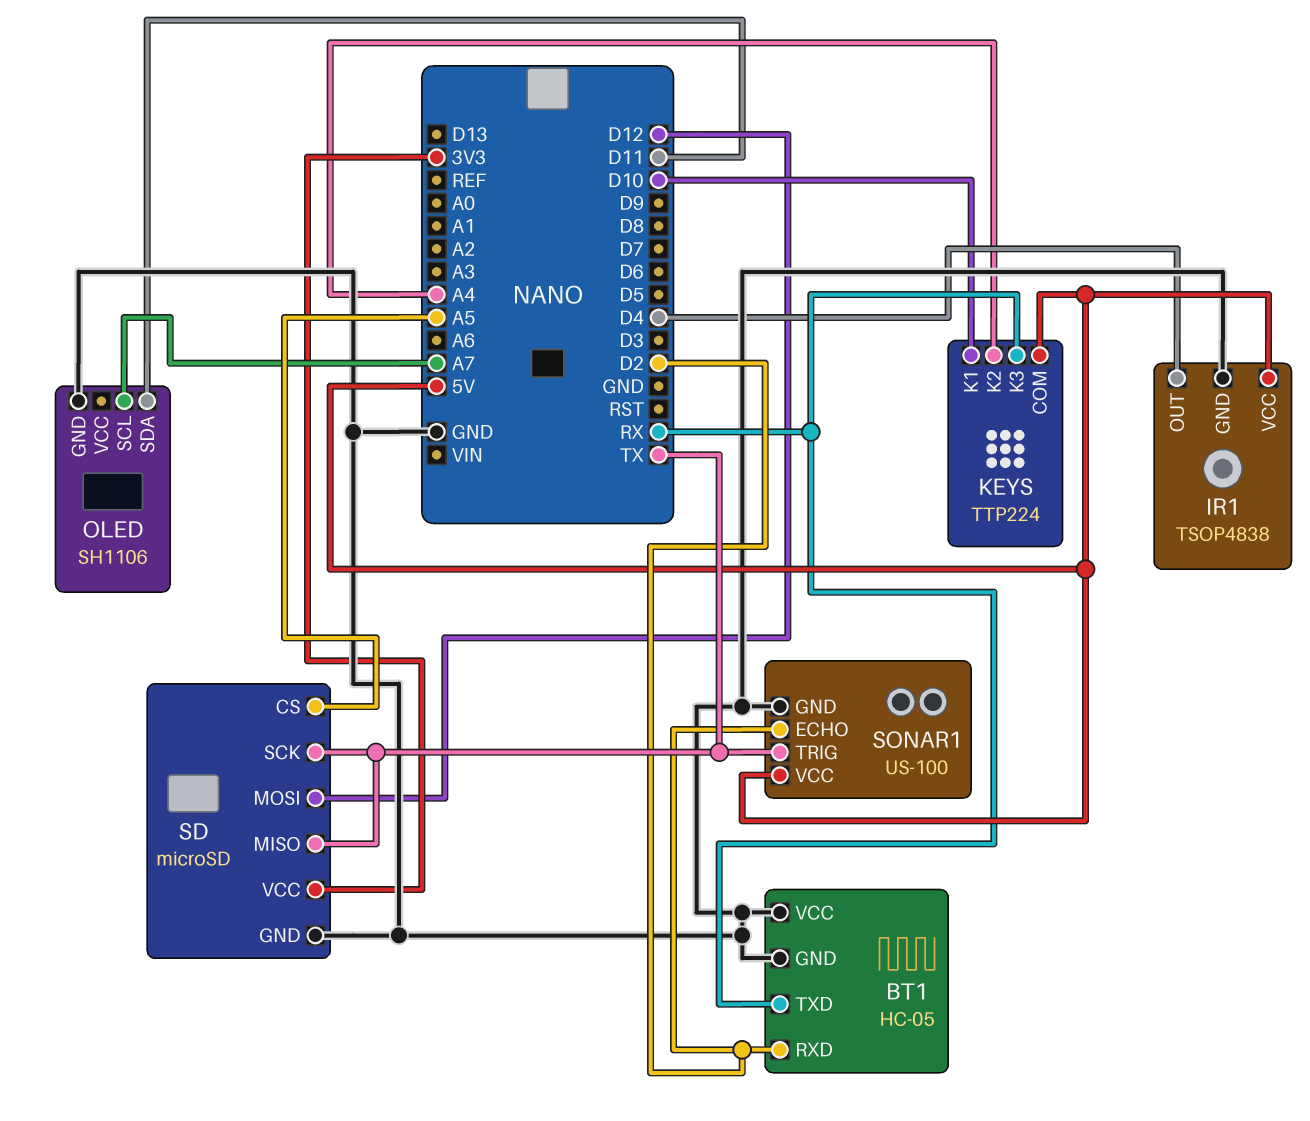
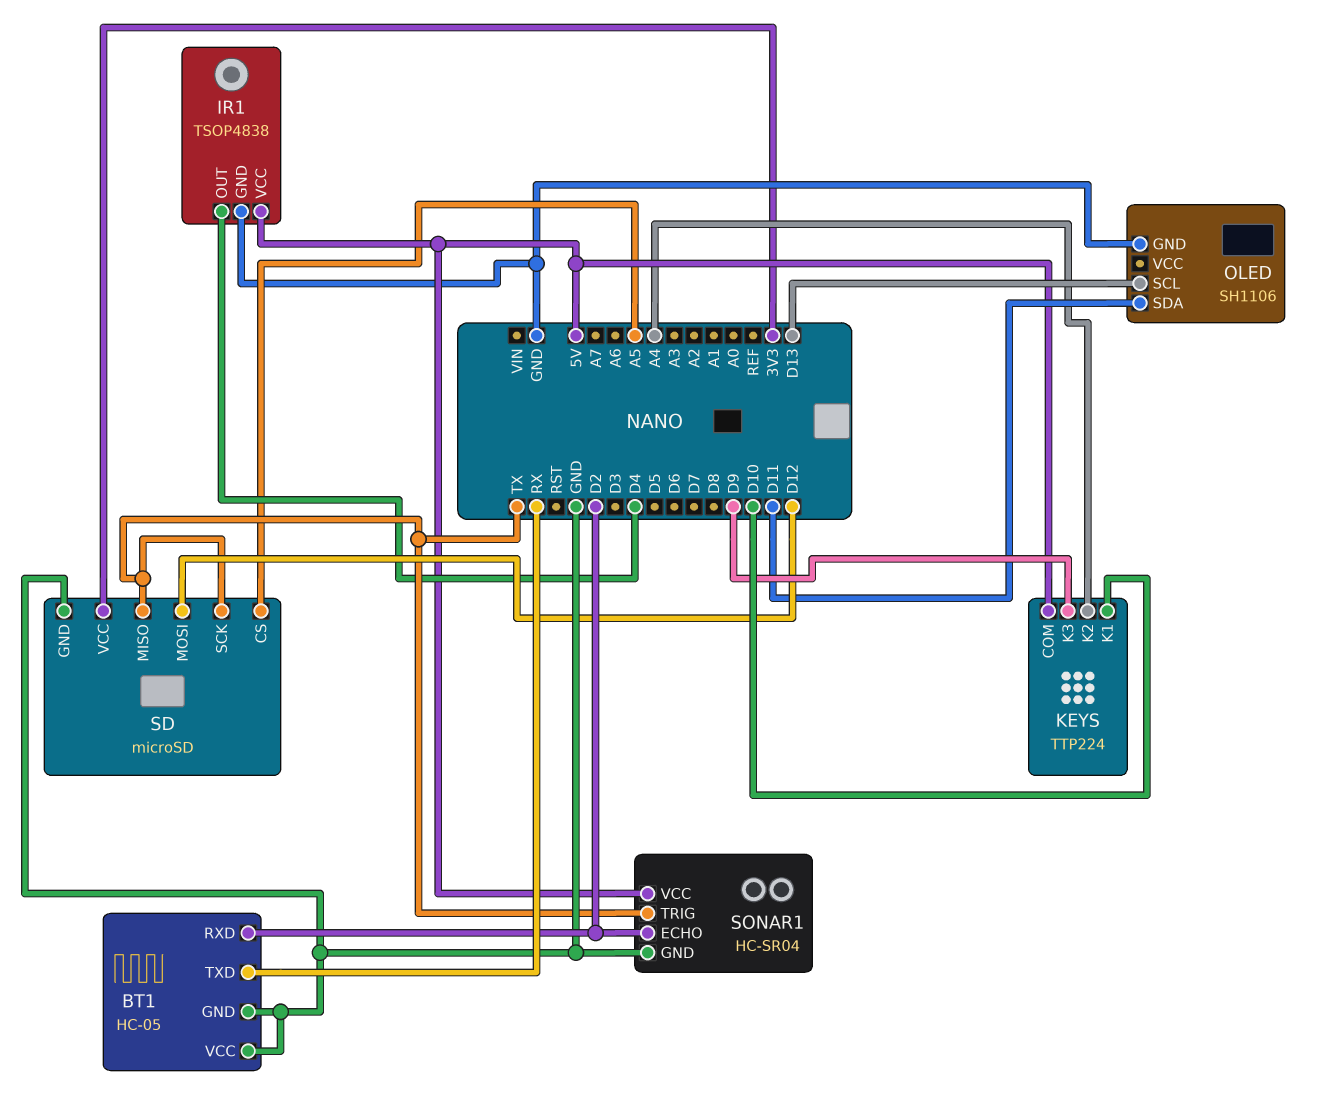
KEYS pin K3: RX -> D9
OLED pin SCL: A7 -> D13
SONAR1: US-100 -> HC-SR04

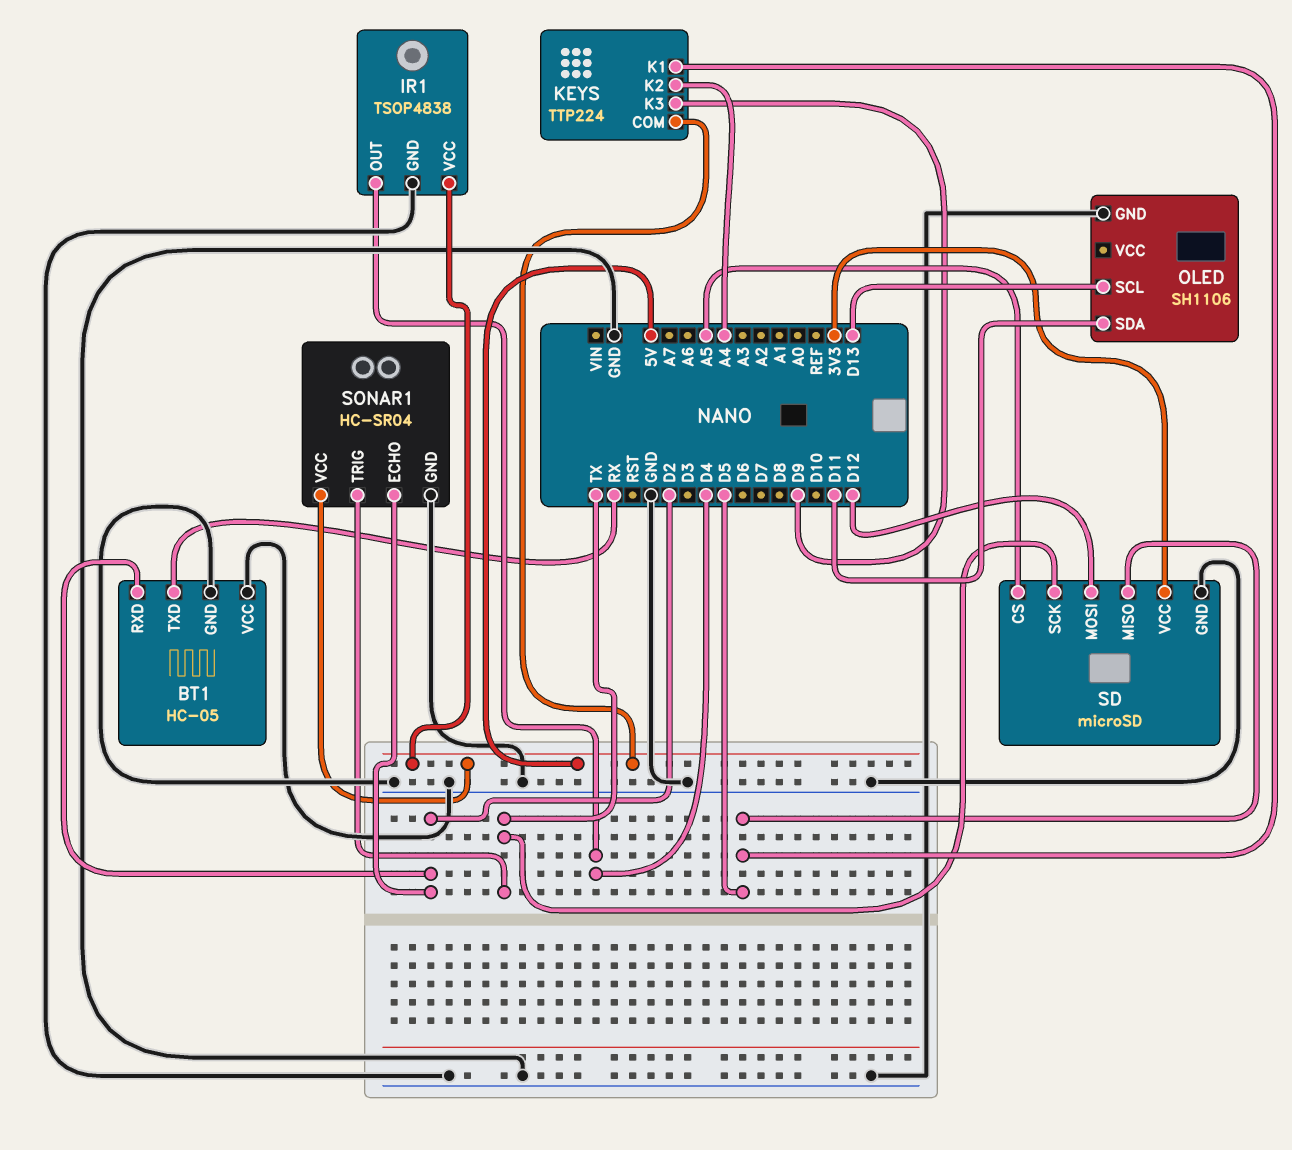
KEYS pin K1: D10 -> D5
SD pin MISO: TX -> D5

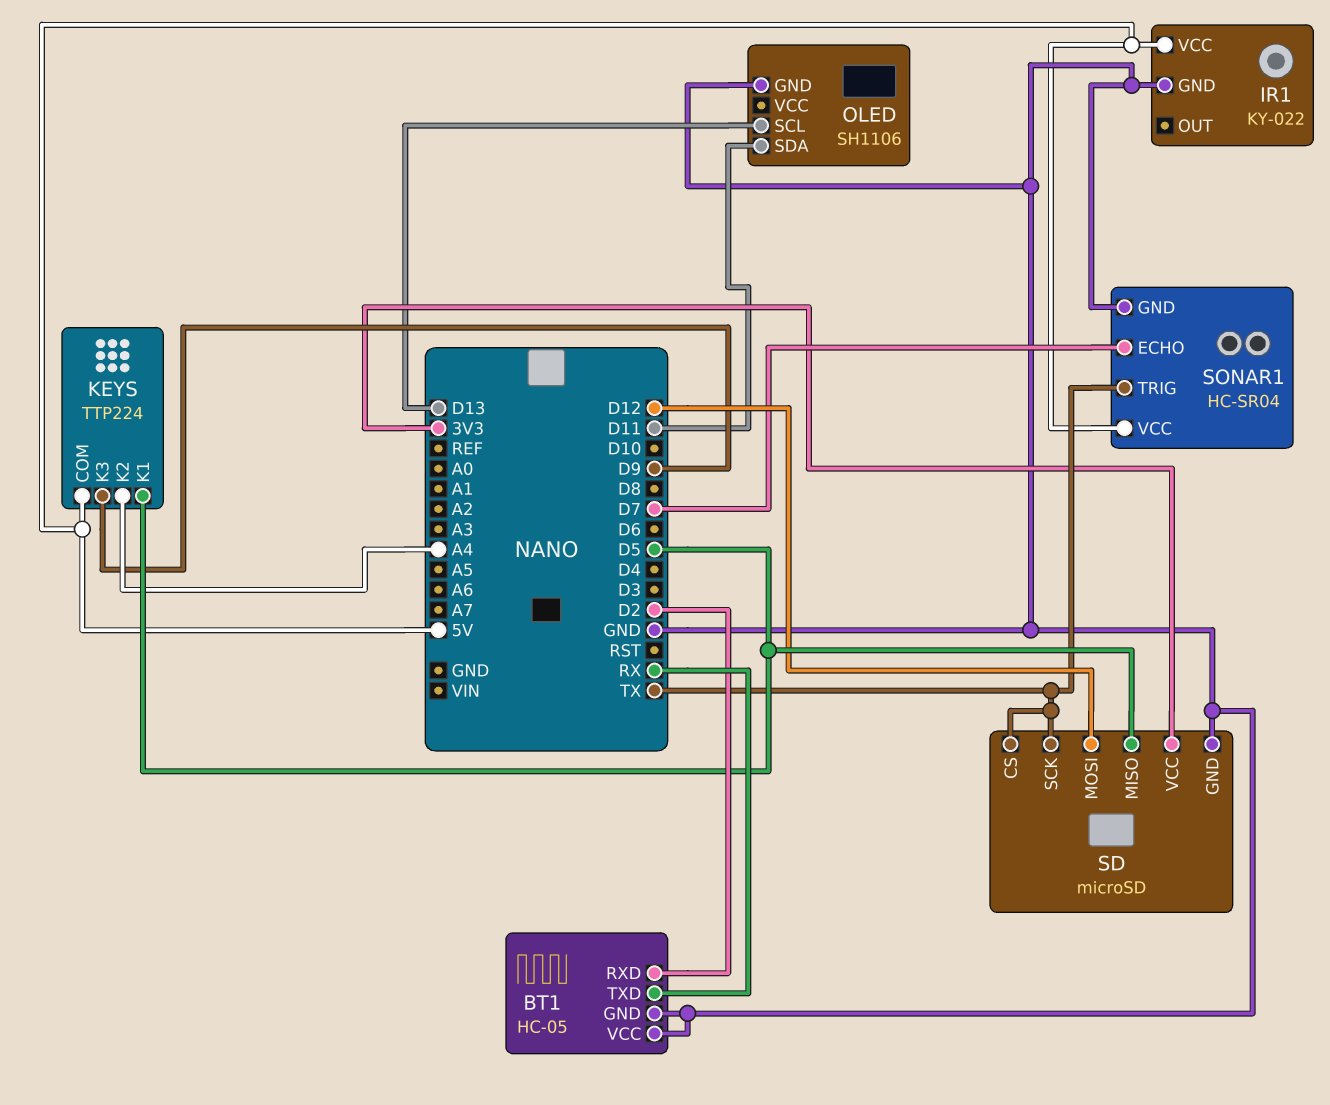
IR1: TSOP4838 -> KY-022
IR1 pin OUT: D4 -> none
SD pin CS: A5 -> TX
SONAR1 pin ECHO: D2 -> D7

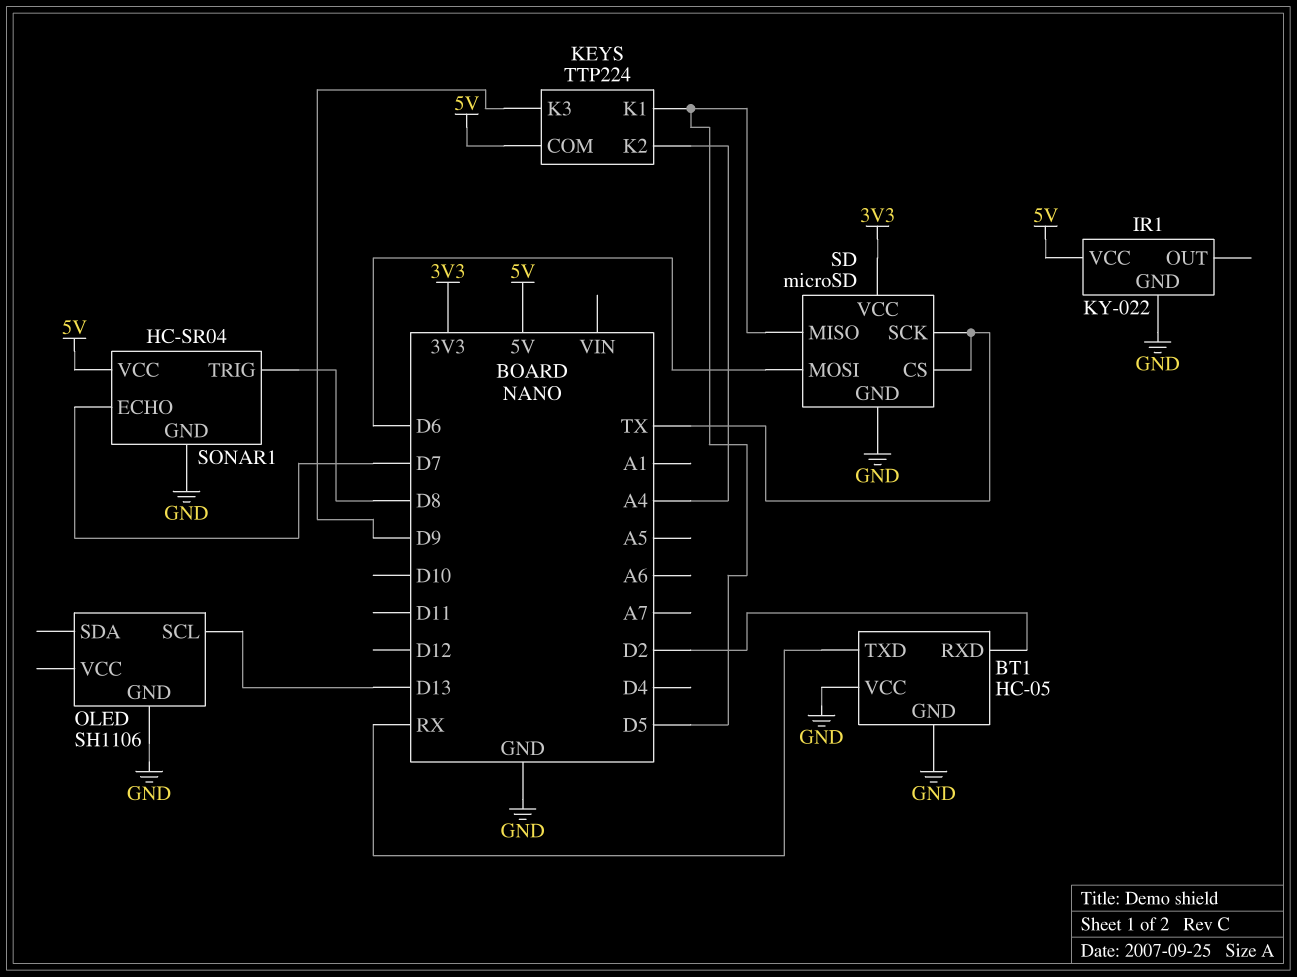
OLED pin SDA: D11 -> none
SD pin MOSI: D12 -> D6
SONAR1 pin TRIG: TX -> D8

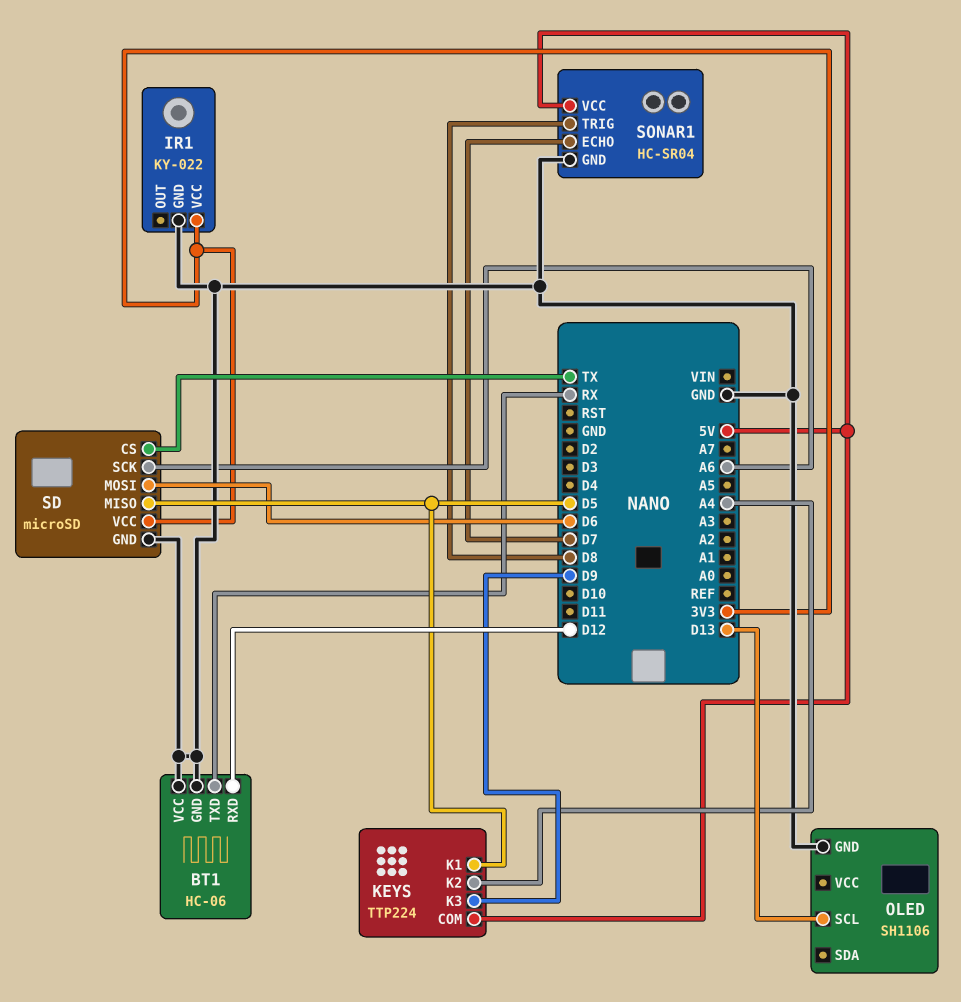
BT1: HC-05 -> HC-06
BT1 pin RXD: D2 -> D12
IR1 pin VCC: 5V -> 3V3
SD pin SCK: TX -> A6

